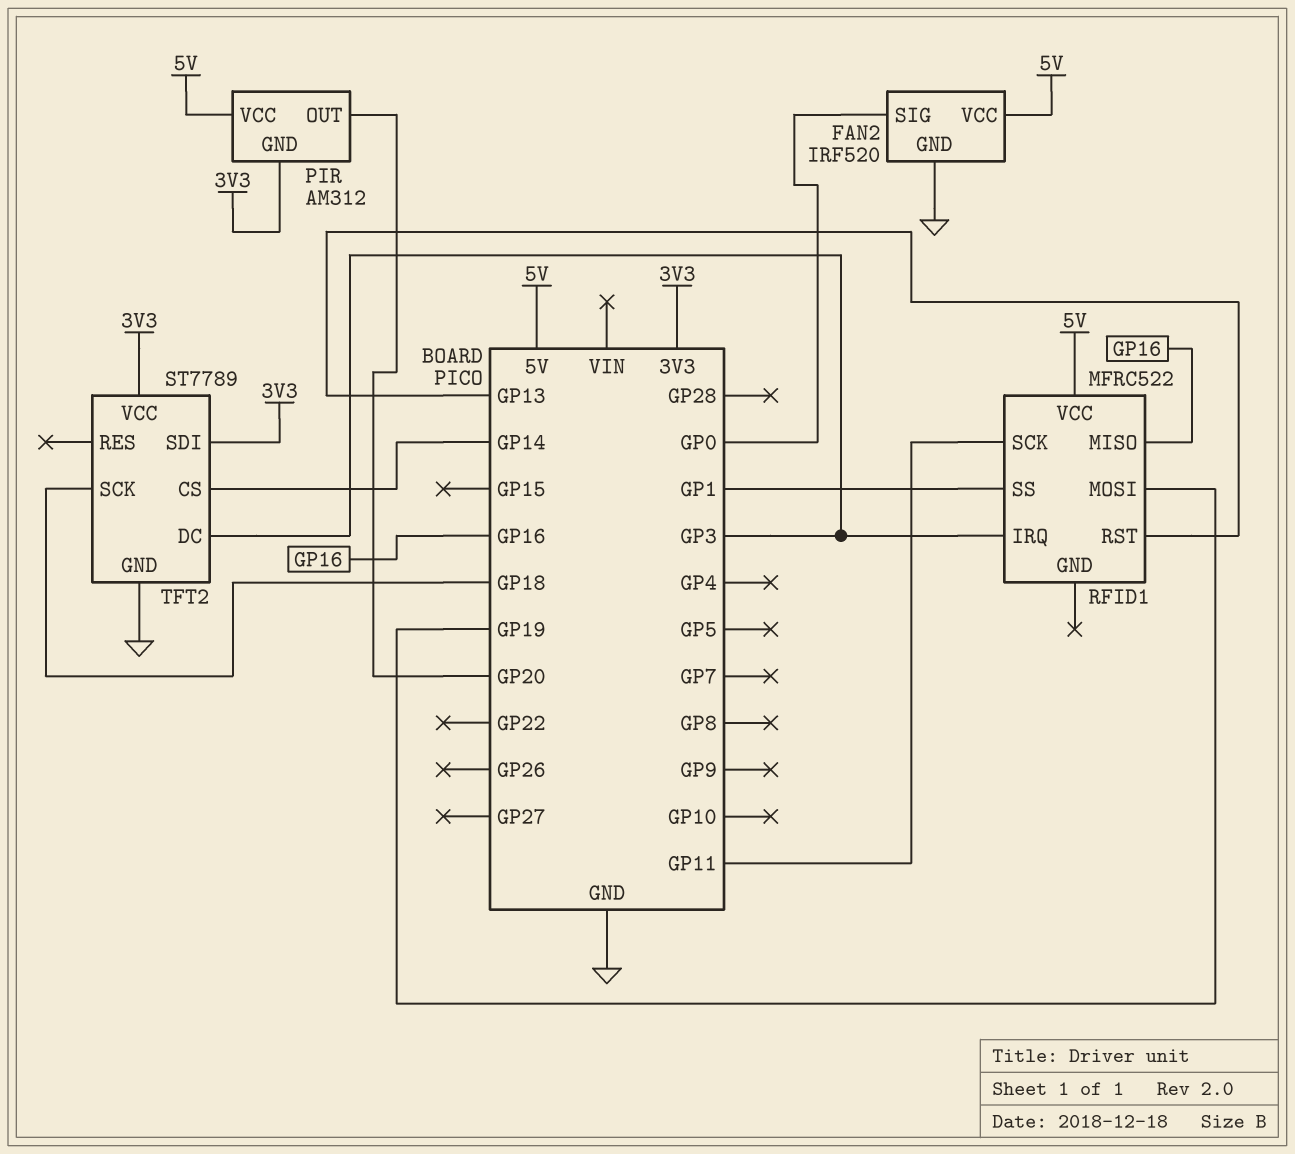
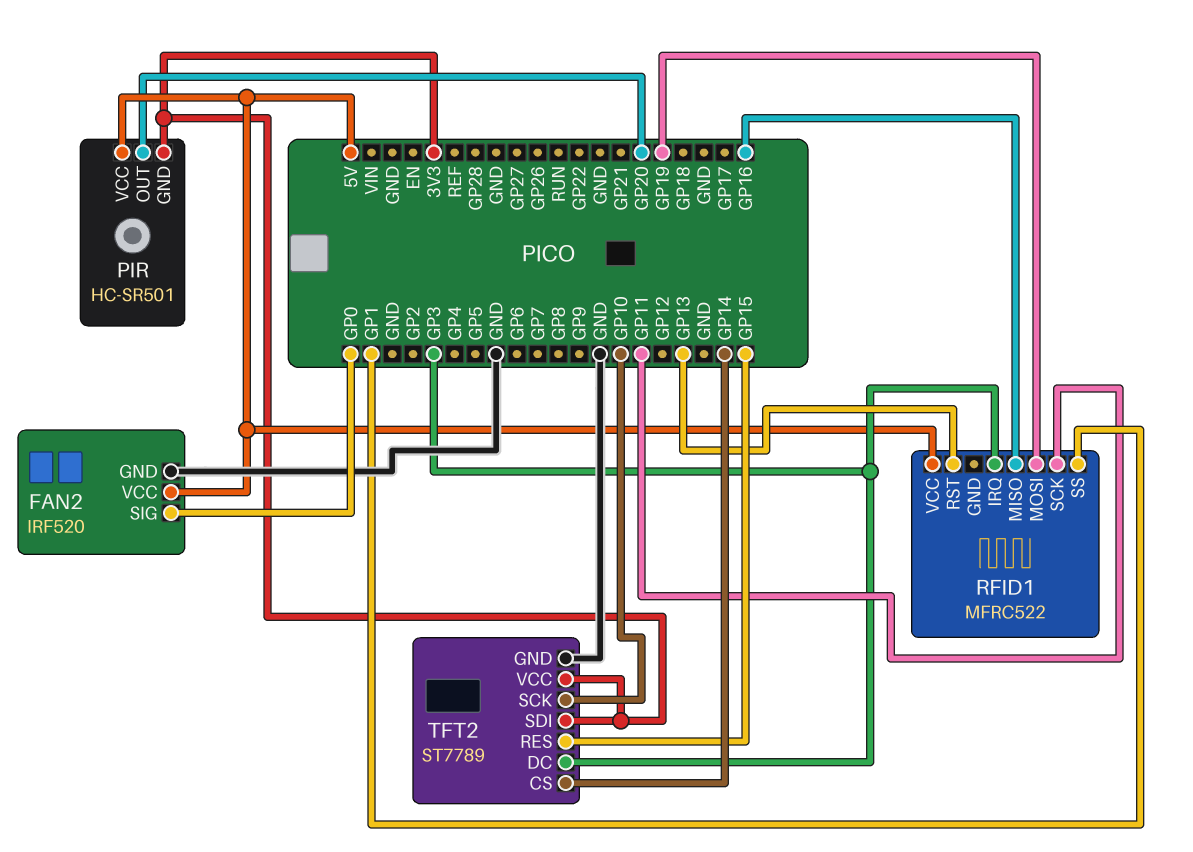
PIR: AM312 -> HC-SR501
TFT2 pin RES: none -> GP15
TFT2 pin SCK: GP18 -> GP10

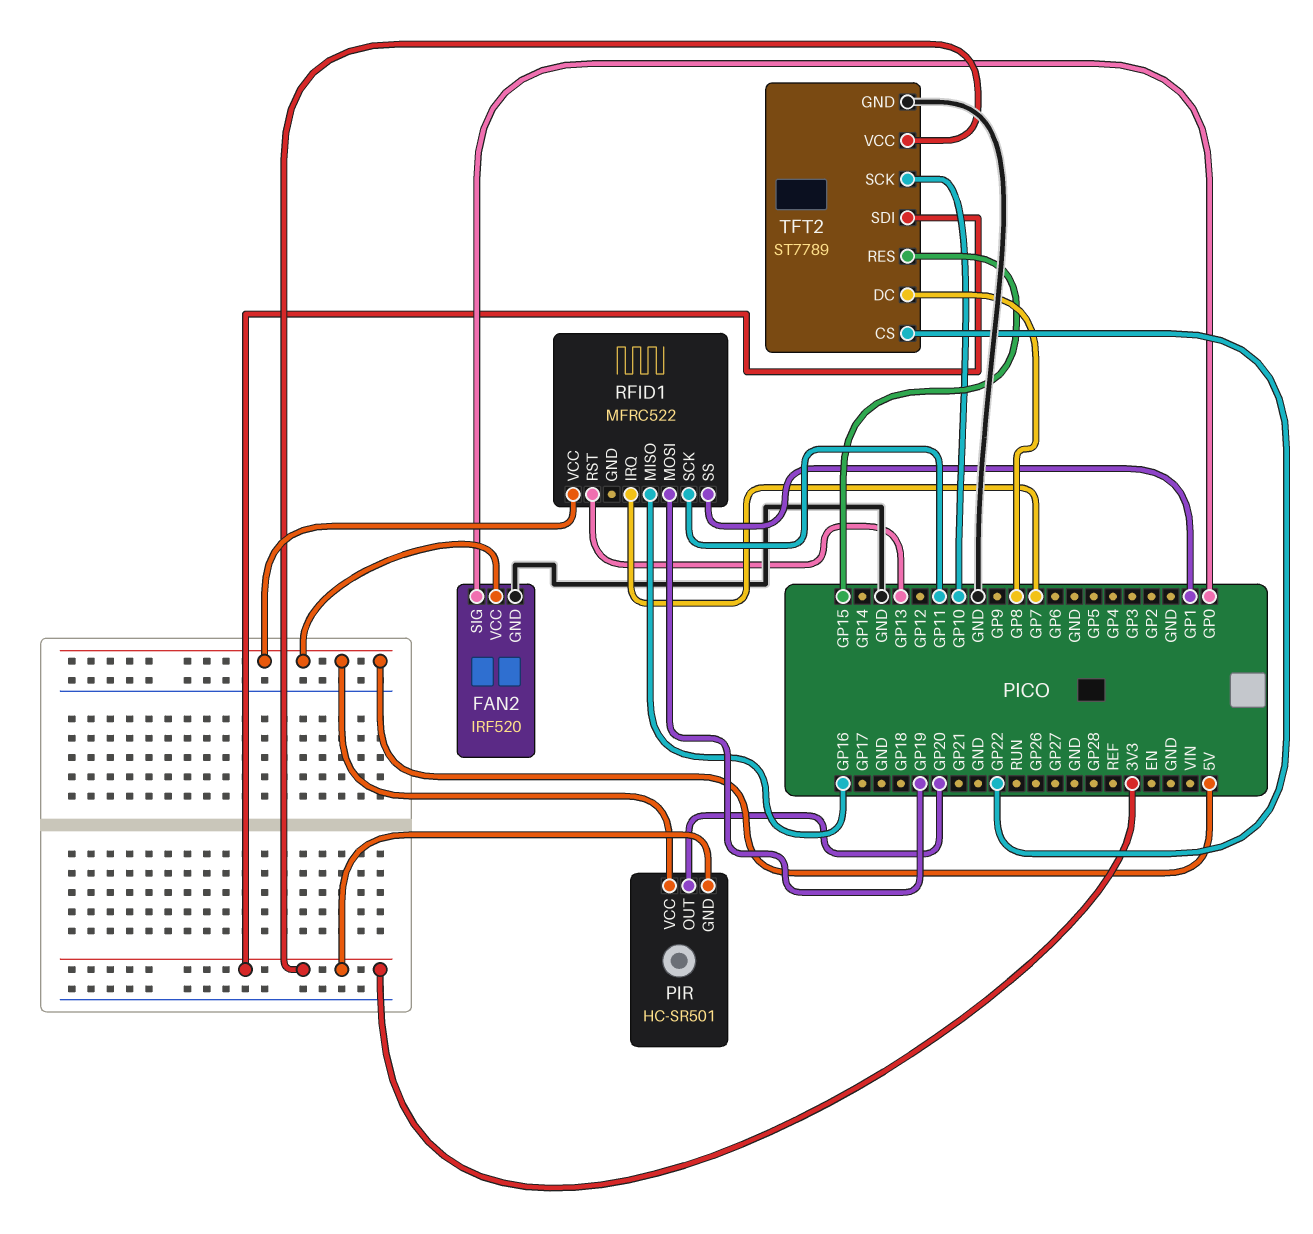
RFID1 pin IRQ: GP3 -> GP7
TFT2 pin CS: GP14 -> GP22
TFT2 pin DC: GP3 -> GP8

